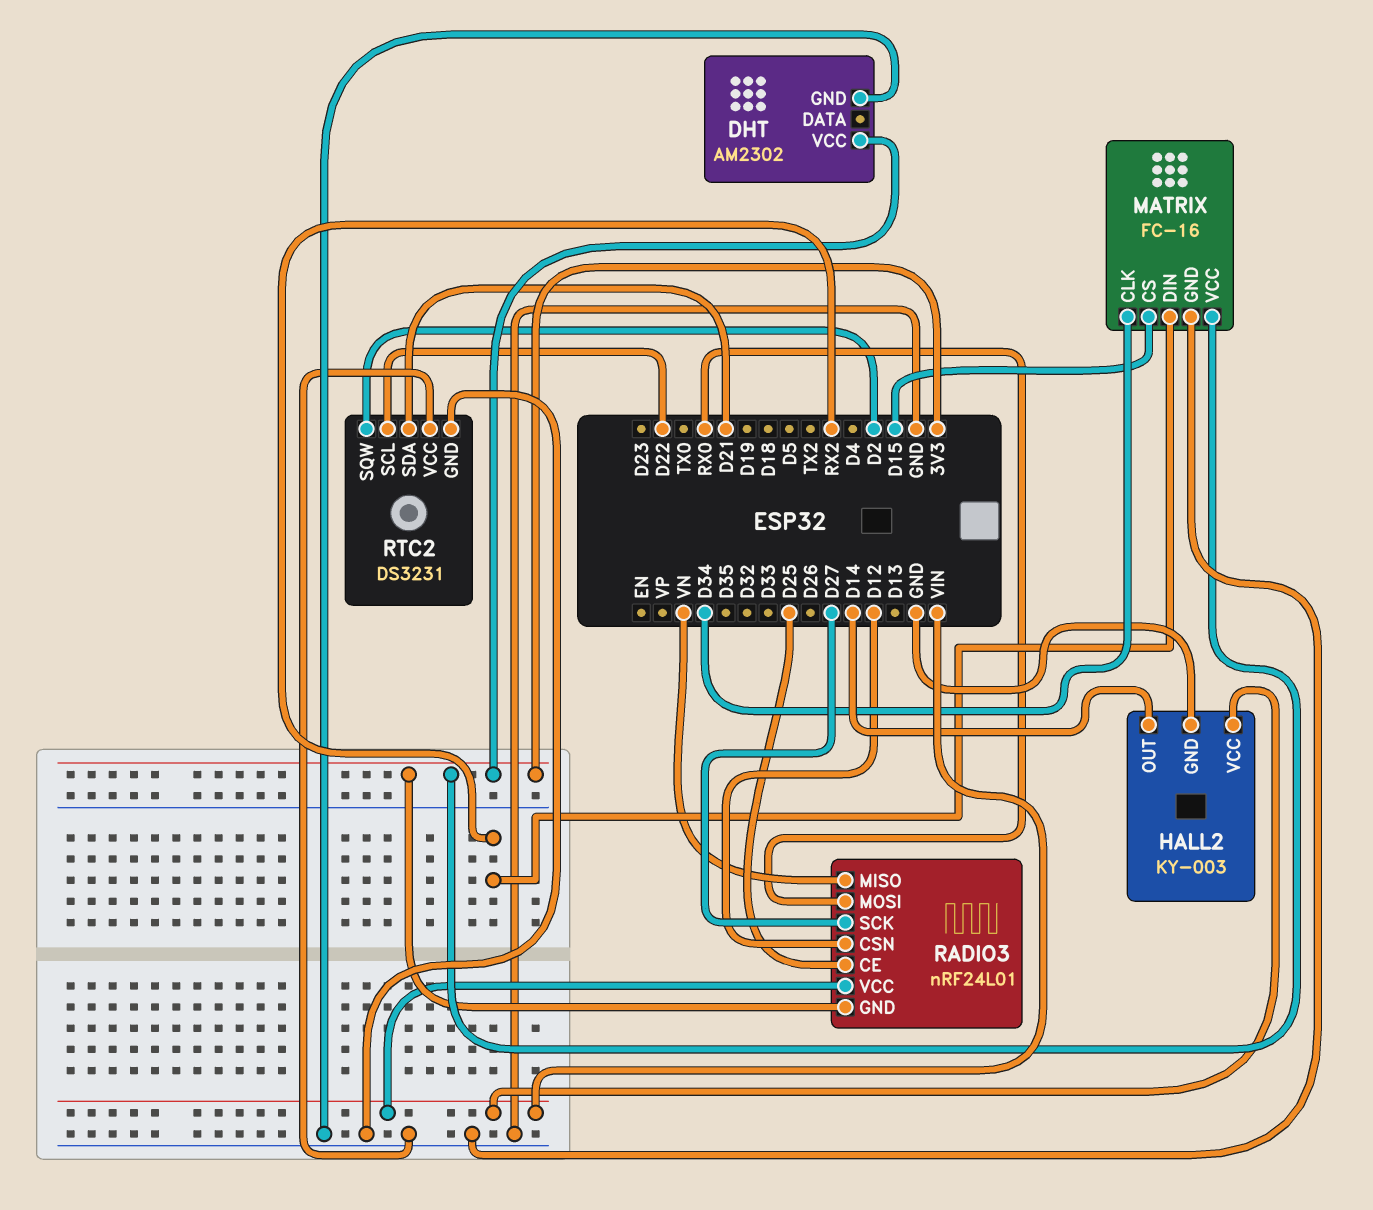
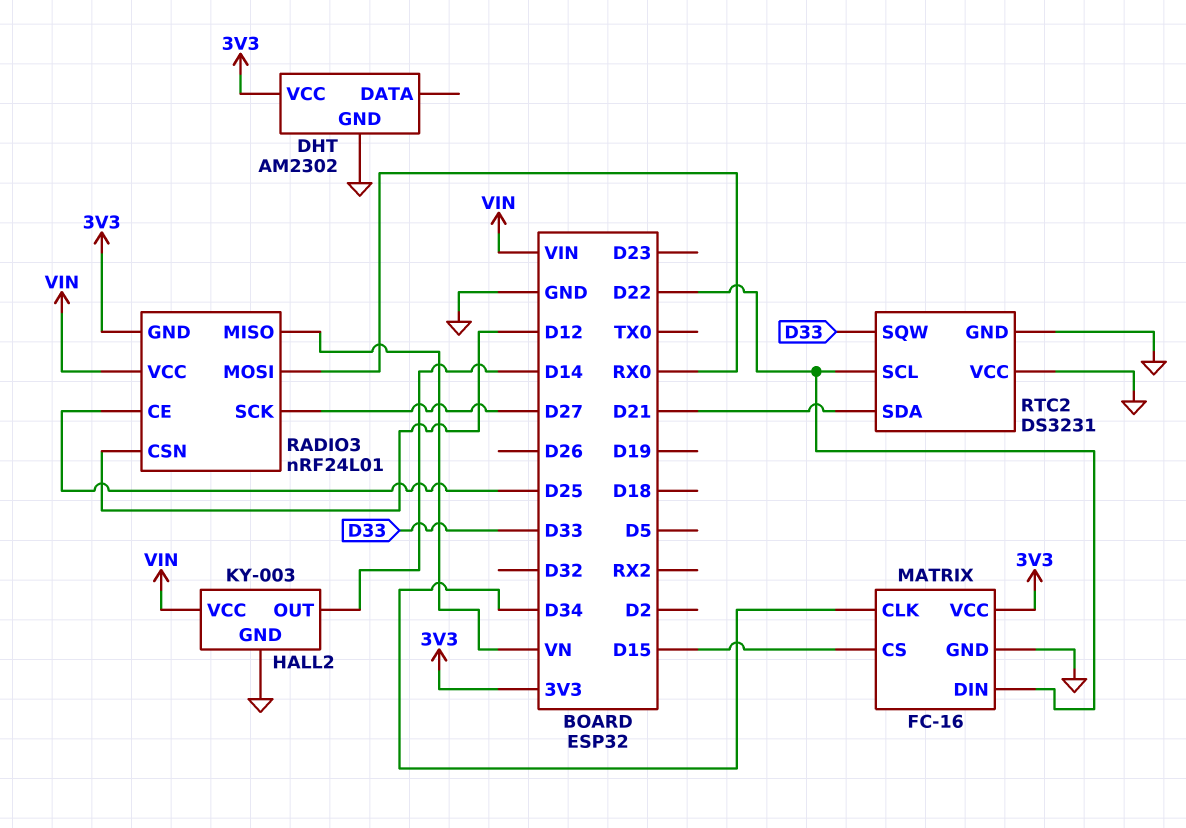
MATRIX pin DIN: RX2 -> D22
RTC2 pin SQW: D2 -> D33

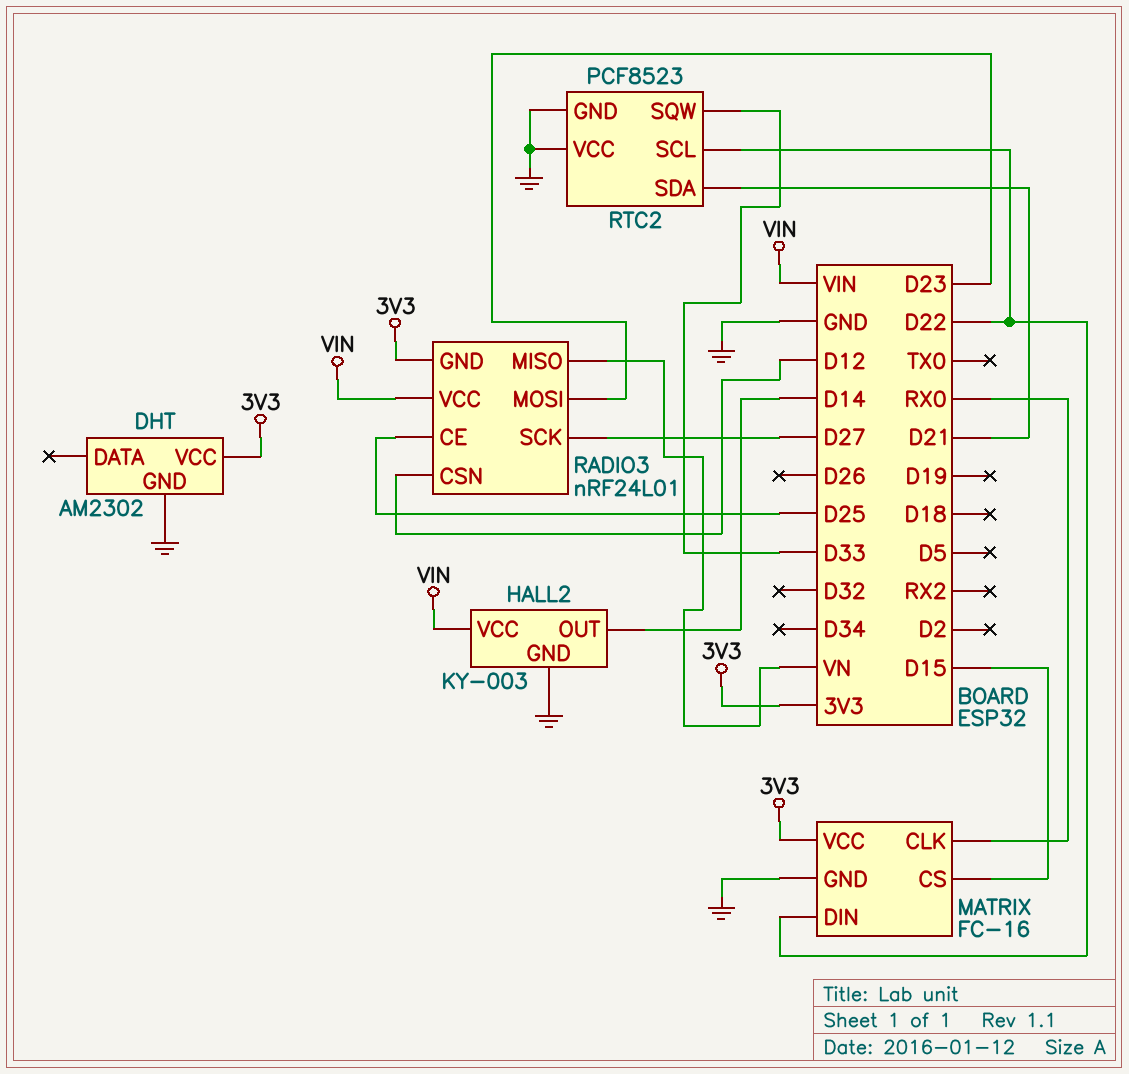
MATRIX pin CLK: D34 -> RX0
RADIO3 pin MOSI: RX0 -> D23
RTC2: DS3231 -> PCF8523

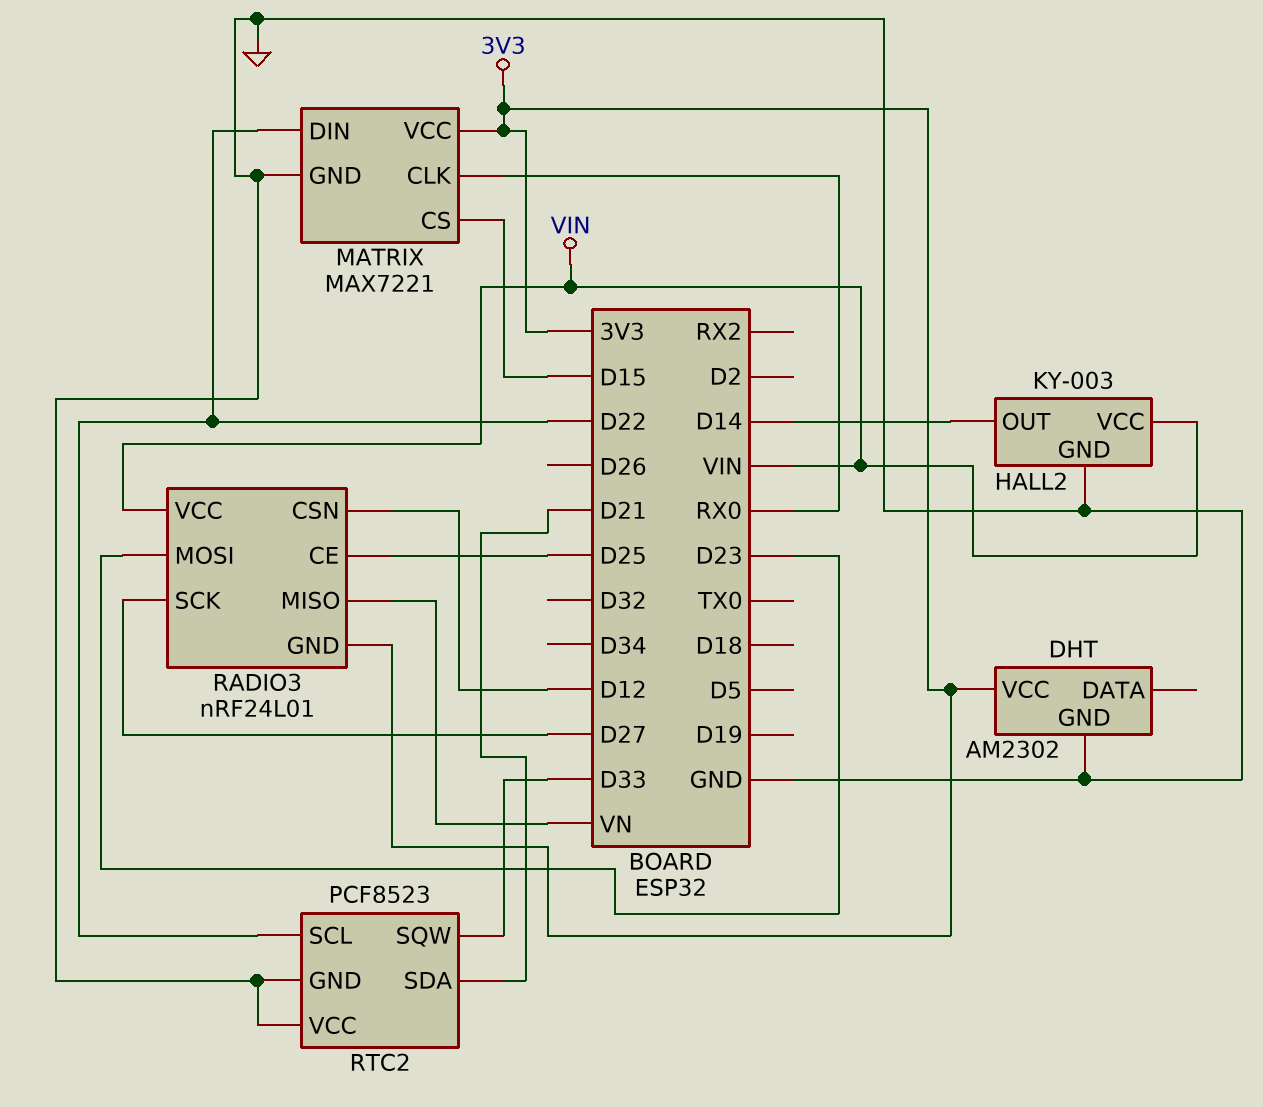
MATRIX: FC-16 -> MAX7221

